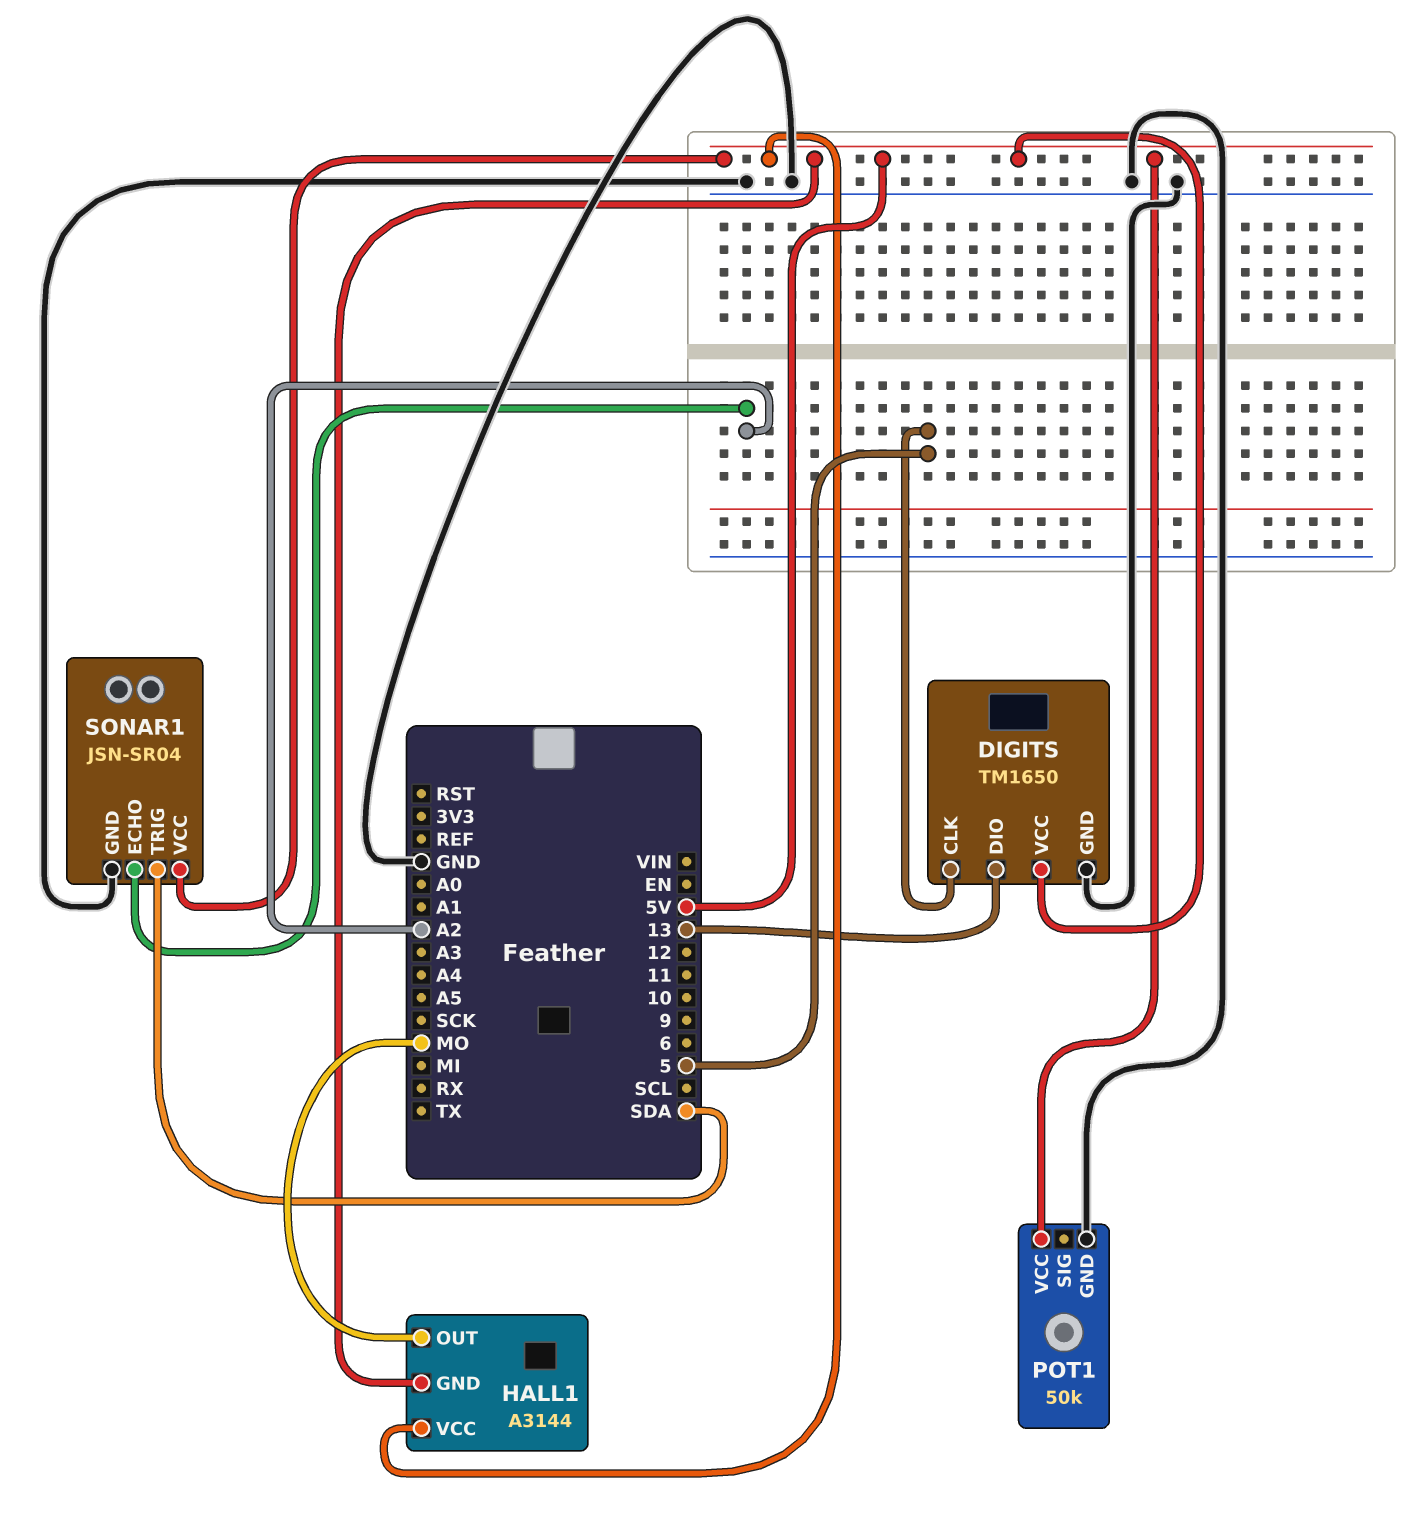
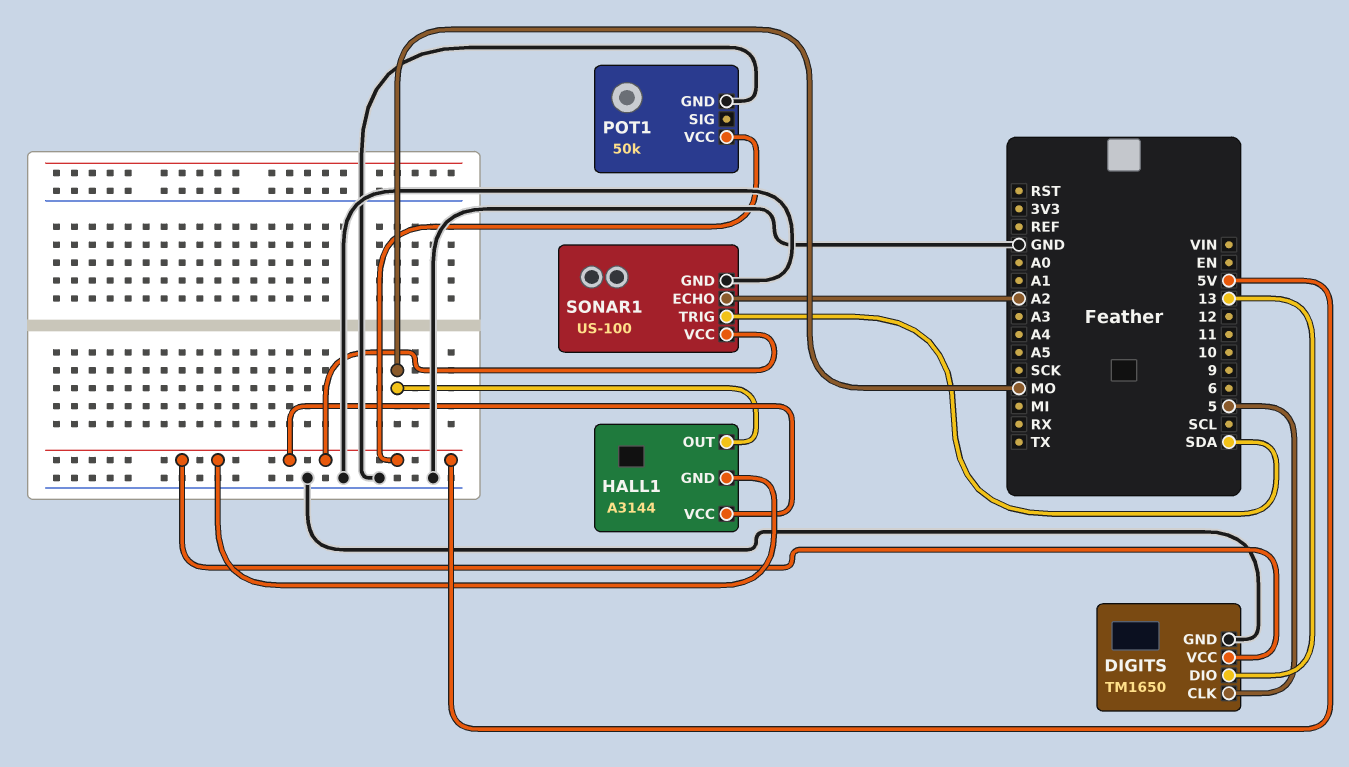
SONAR1: JSN-SR04 -> US-100

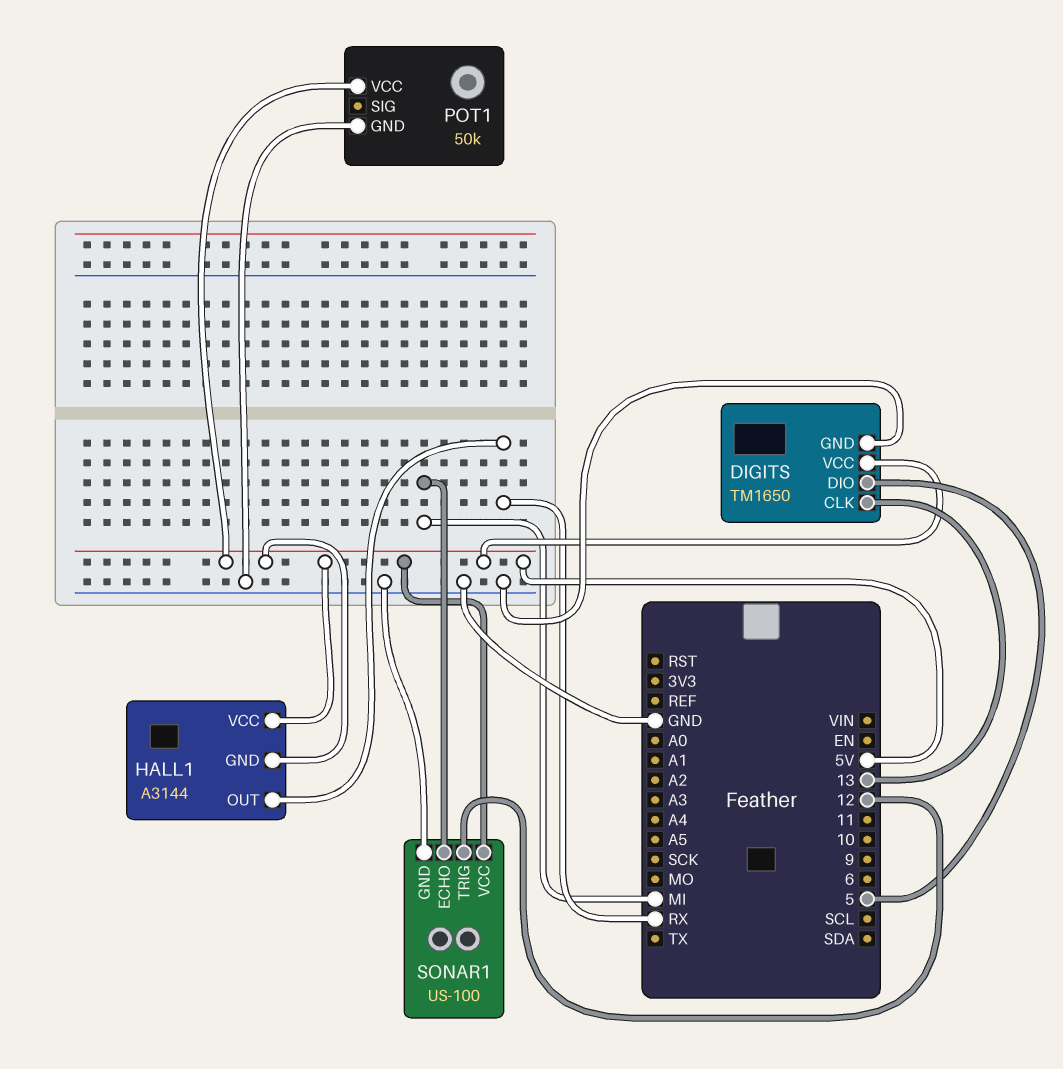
DIGITS pin CLK: 5 -> 13
DIGITS pin DIO: 13 -> 5
HALL1 pin OUT: MO -> RX
SONAR1 pin ECHO: A2 -> MI
SONAR1 pin TRIG: SDA -> 12

